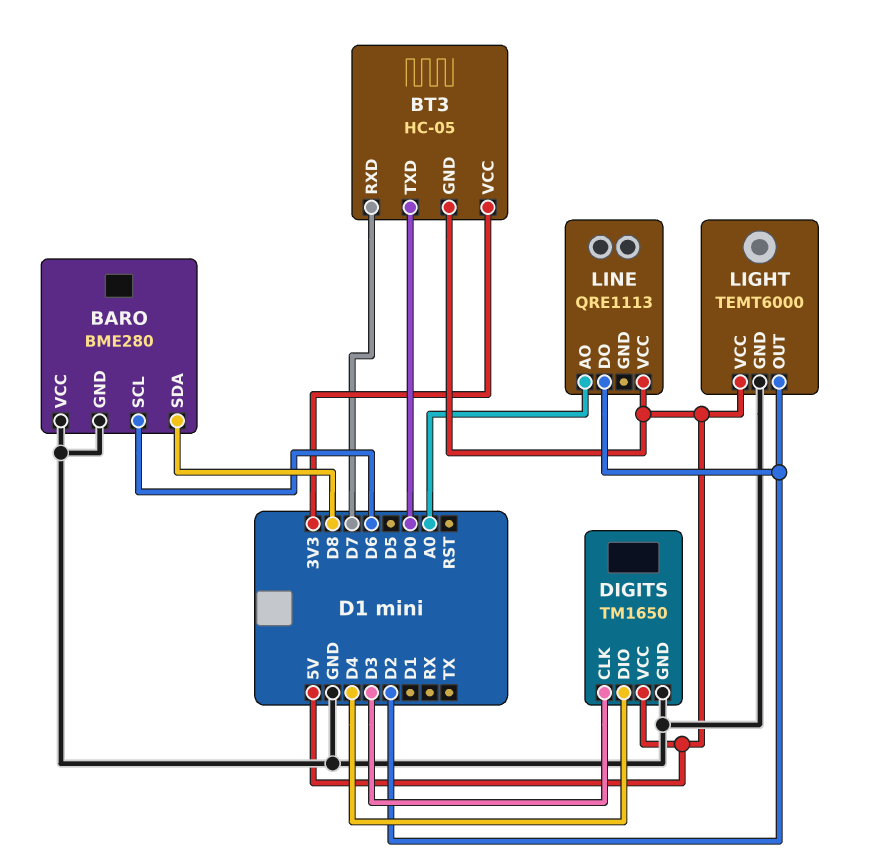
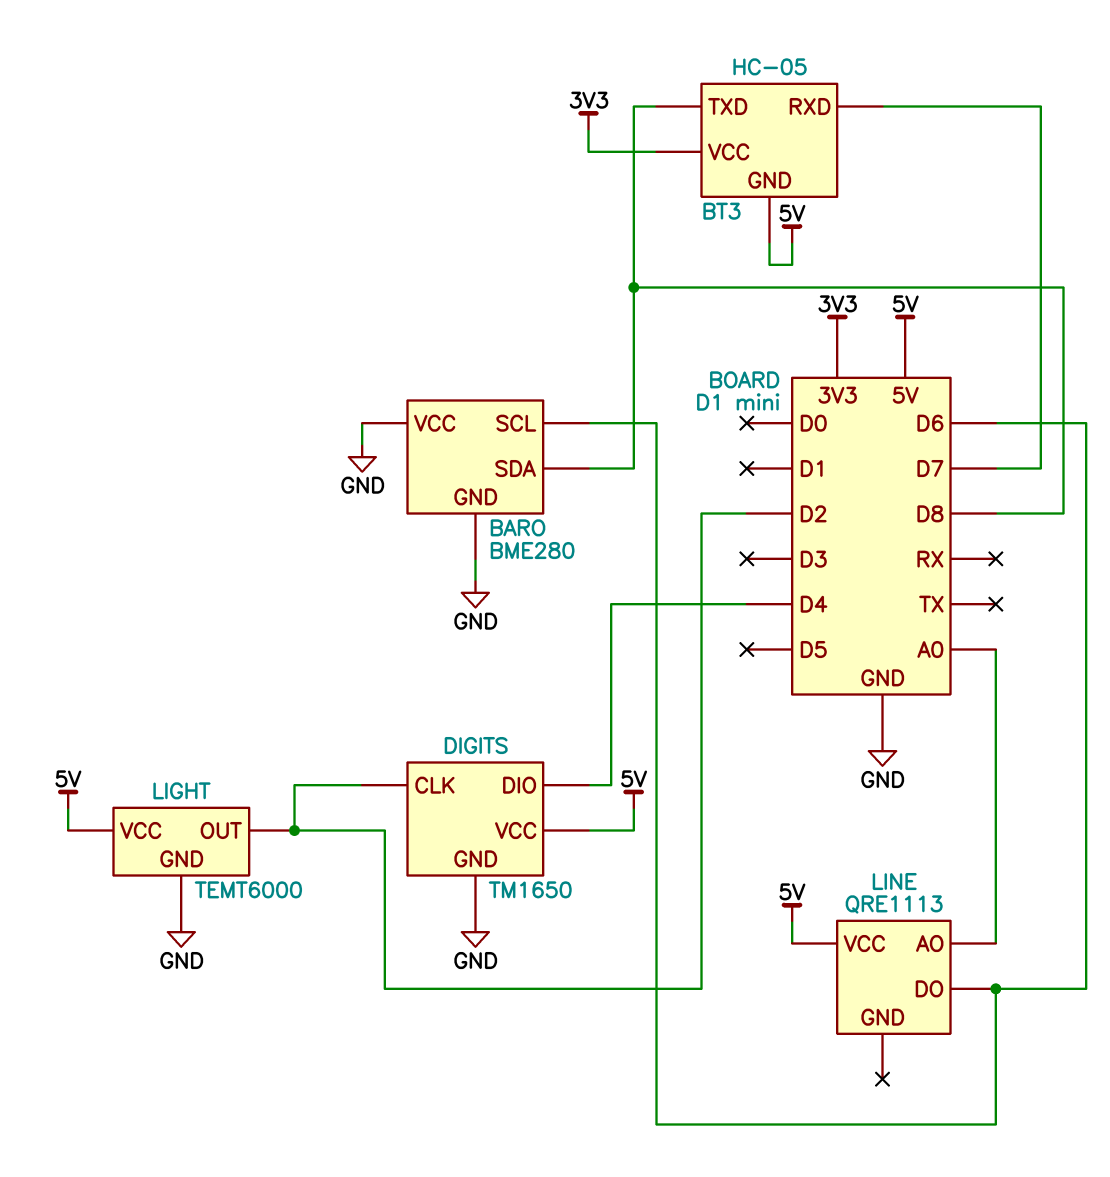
BT3 pin TXD: D0 -> D8
DIGITS pin CLK: D3 -> D2
LINE pin DO: D2 -> D6

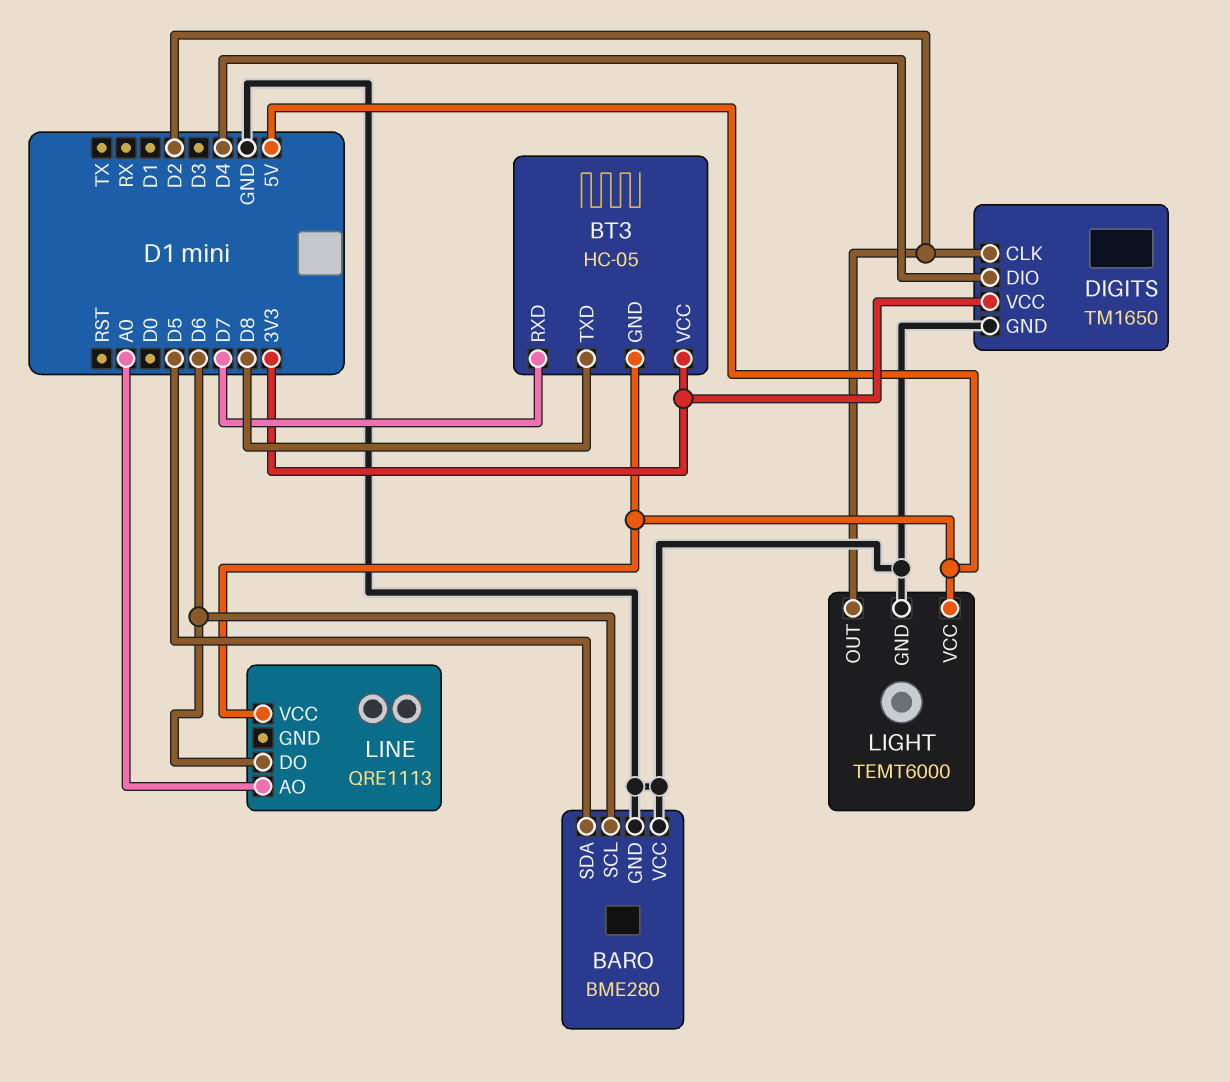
BARO pin SDA: D8 -> D5
DIGITS pin VCC: 5V -> 3V3

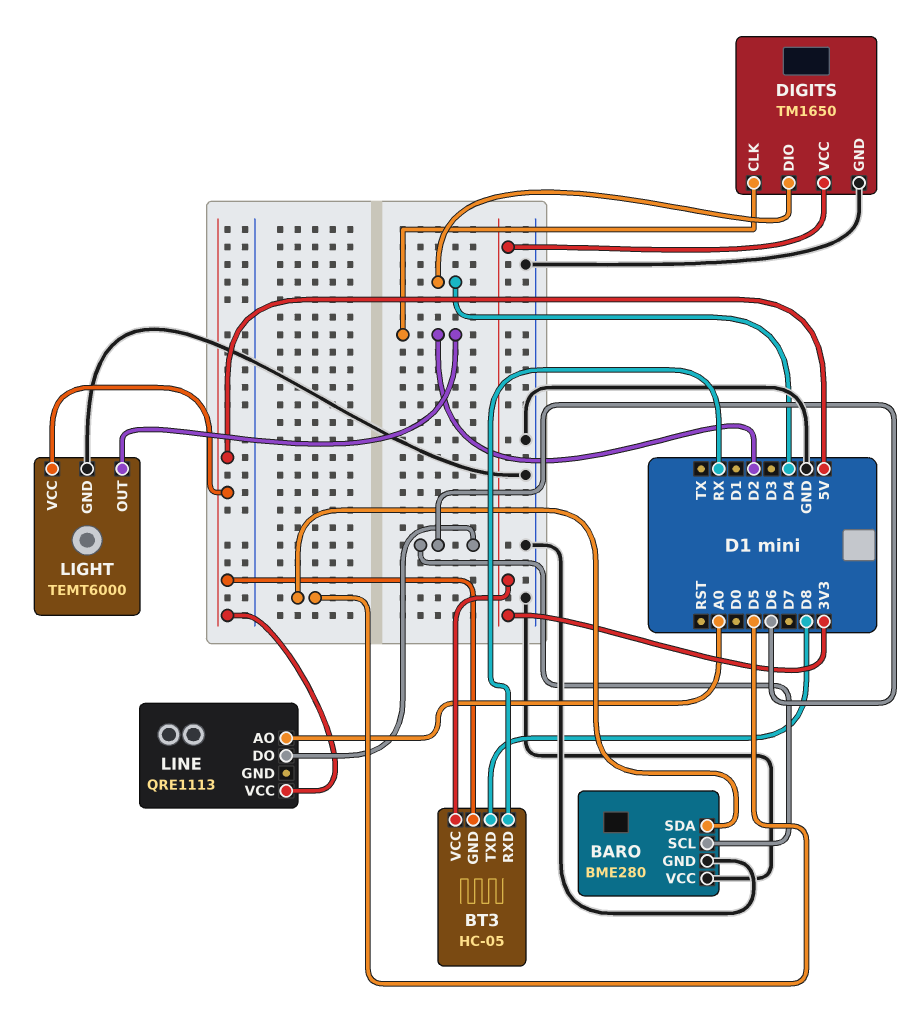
BT3 pin RXD: D7 -> RX

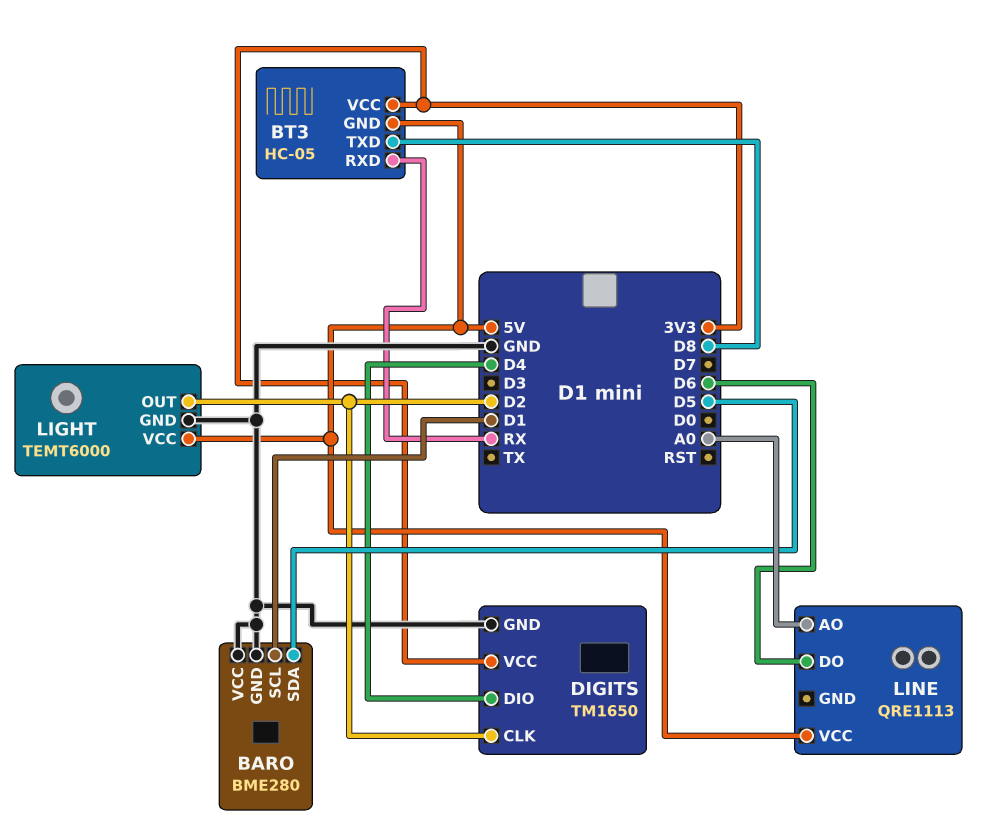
BARO pin SCL: D6 -> D1

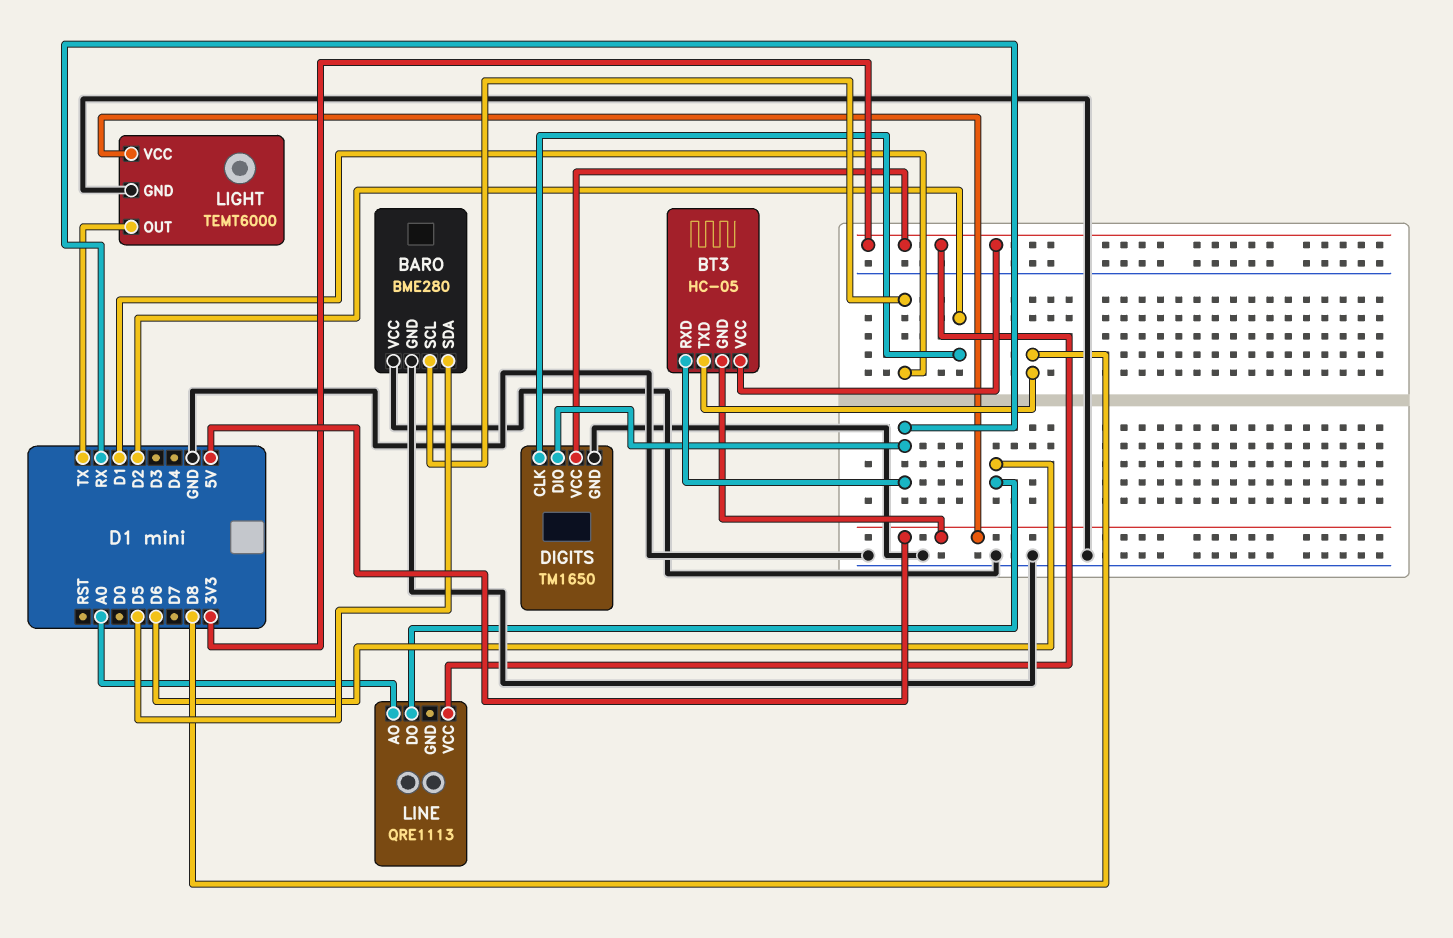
DIGITS pin DIO: D4 -> RX
LIGHT pin OUT: D2 -> TX
LINE pin VCC: 5V -> 3V3

